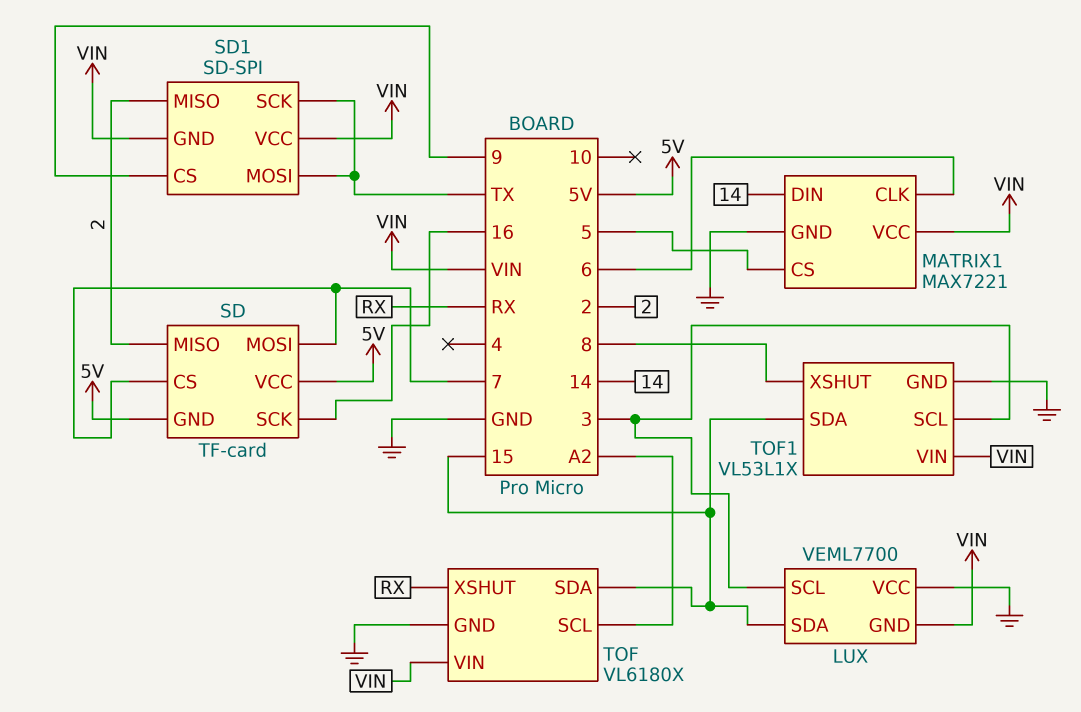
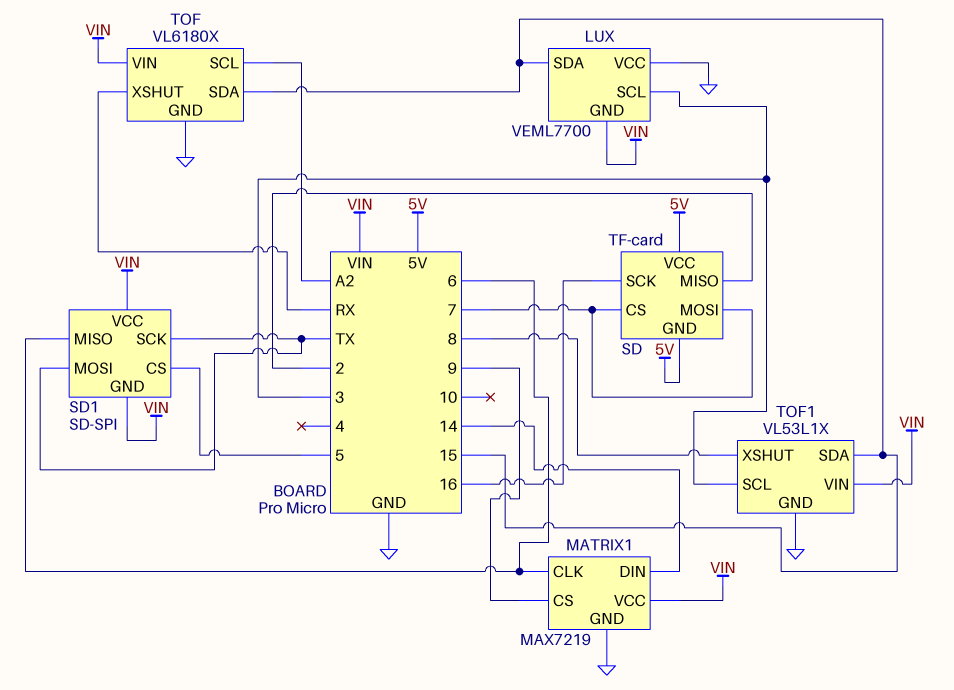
MATRIX1: MAX7221 -> MAX7219
MATRIX1 pin CS: 5 -> 9
SD1 pin CS: 9 -> 5
SD1 pin MISO: 2 -> 6

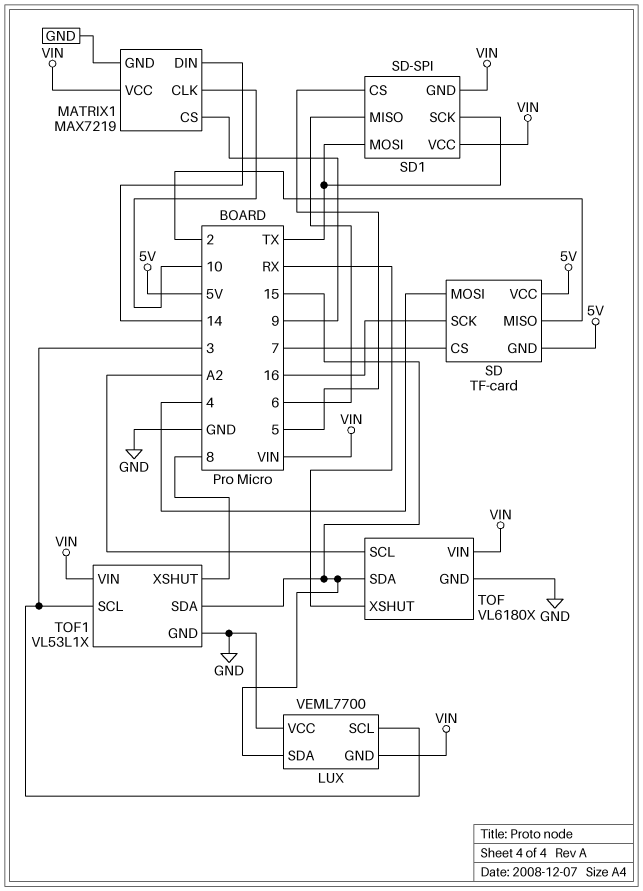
MATRIX1 pin CLK: 6 -> 10
SD pin MOSI: 7 -> 4

